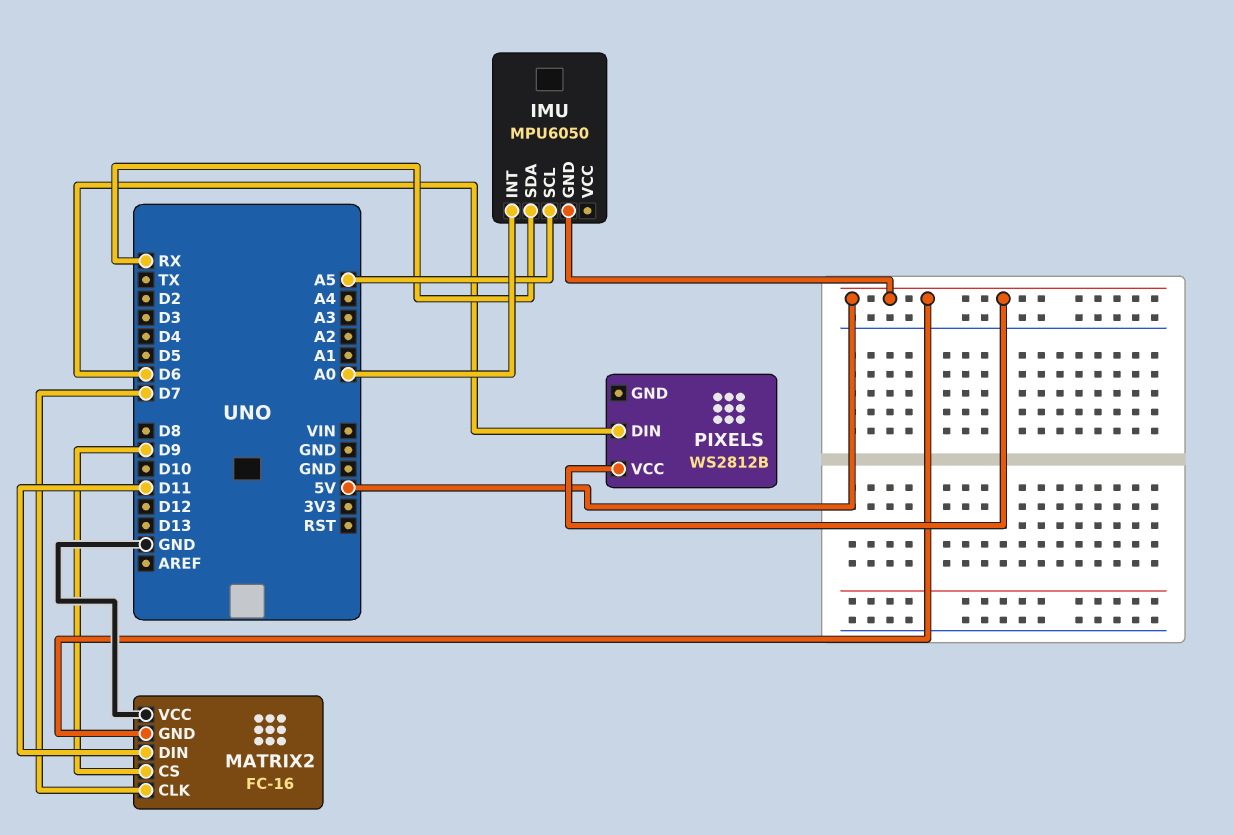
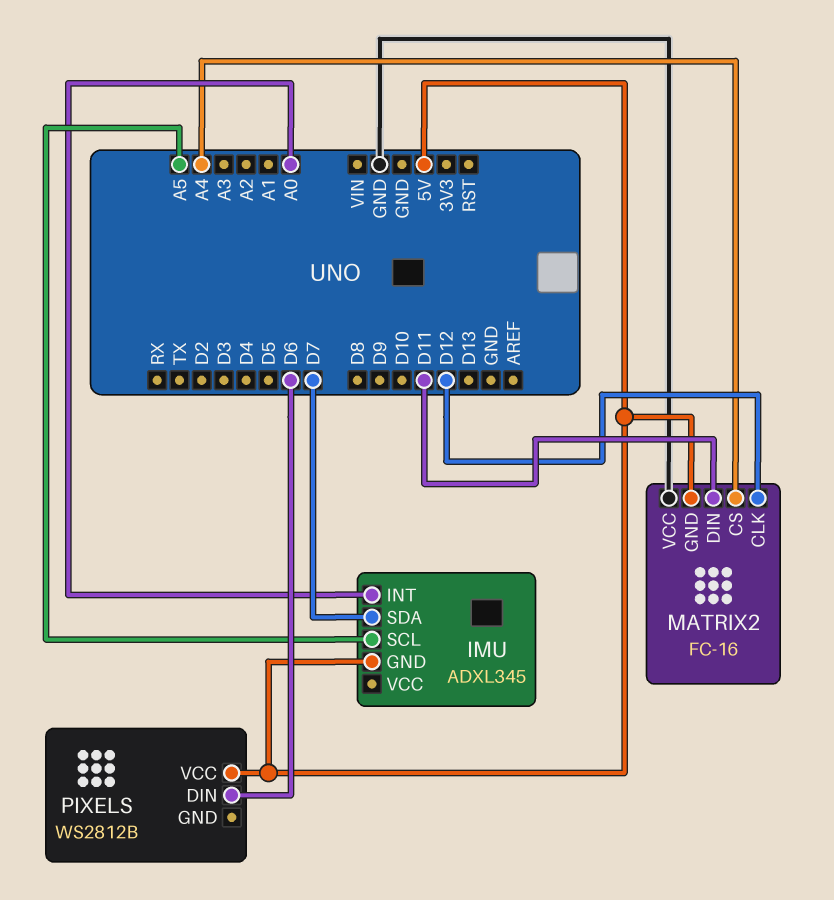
IMU: MPU6050 -> ADXL345
IMU pin SDA: RX -> D7
MATRIX2 pin CLK: D7 -> D12
MATRIX2 pin CS: D9 -> A4

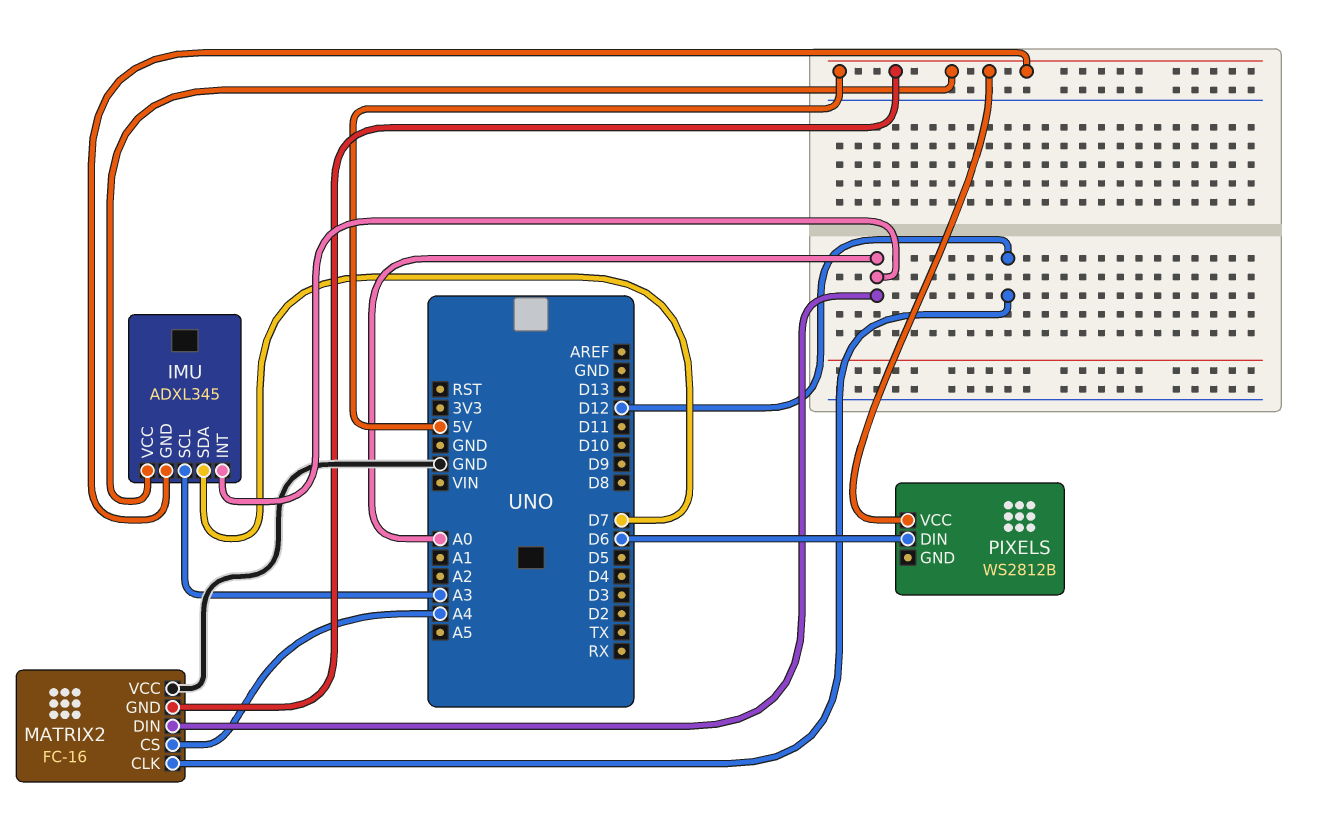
IMU pin SCL: A5 -> A3
IMU pin VCC: none -> 5V
MATRIX2 pin DIN: D11 -> A0

